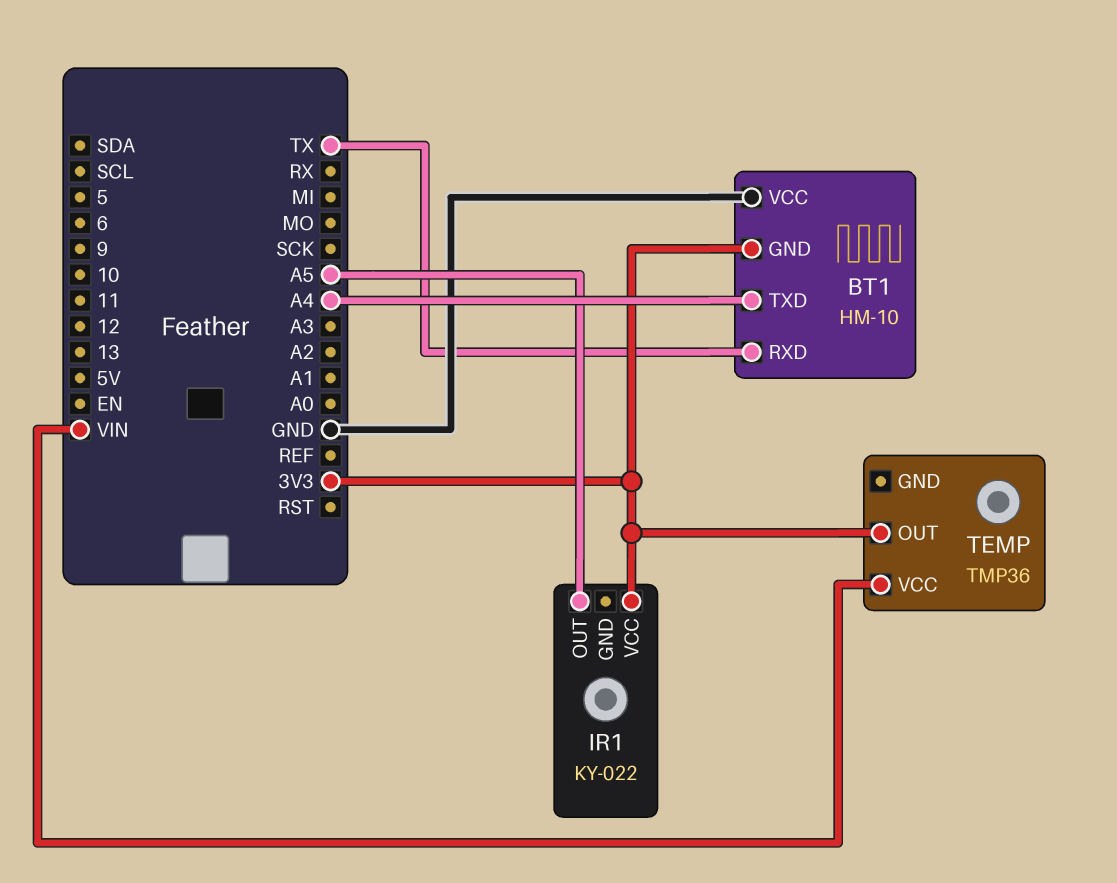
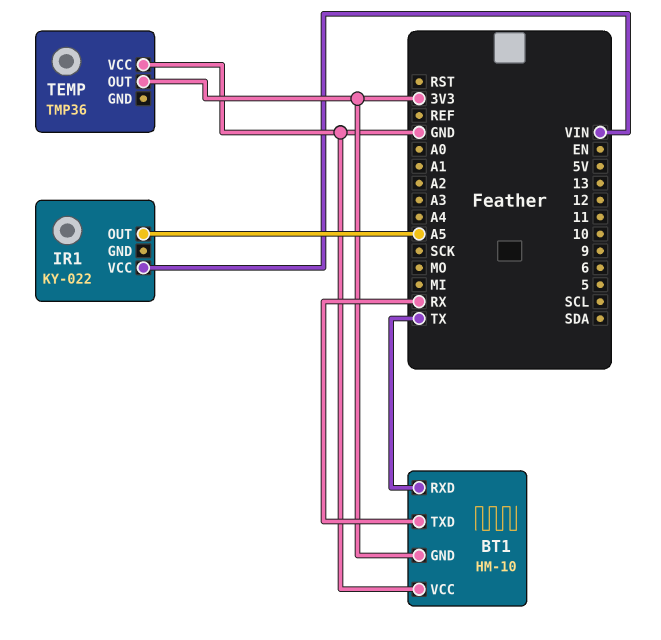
BT1 pin TXD: A4 -> RX
IR1 pin VCC: 3V3 -> VIN
TEMP pin VCC: VIN -> GND

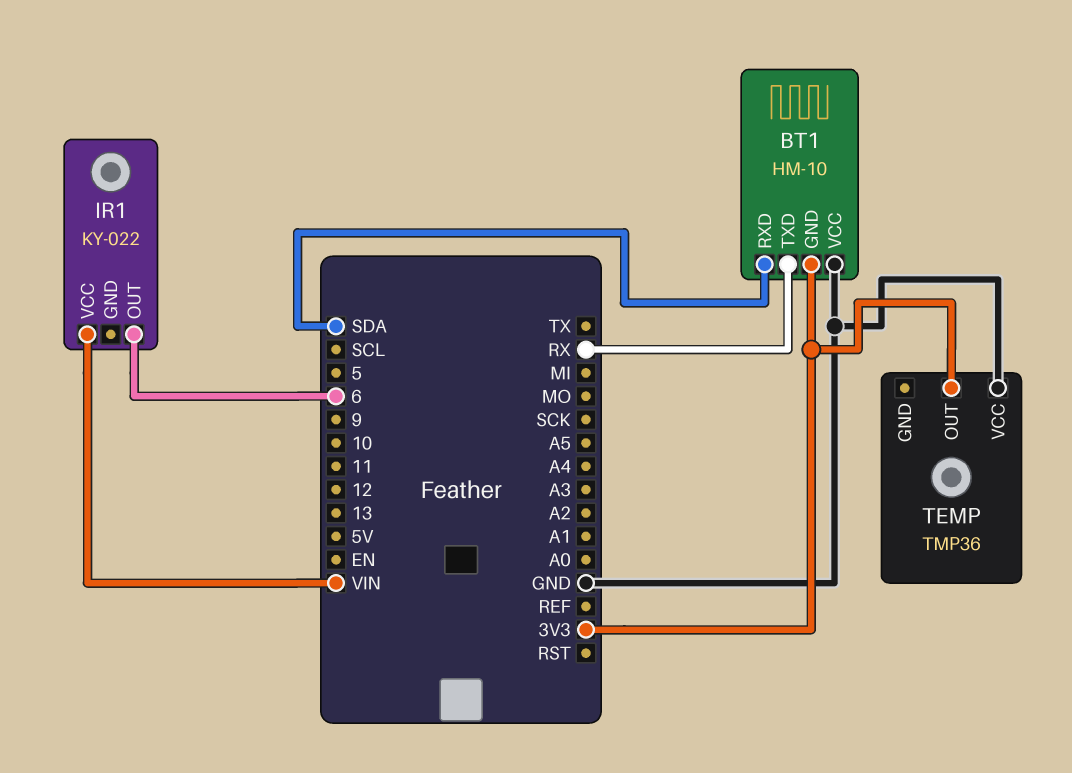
BT1 pin RXD: TX -> SDA
IR1 pin OUT: A5 -> 6

